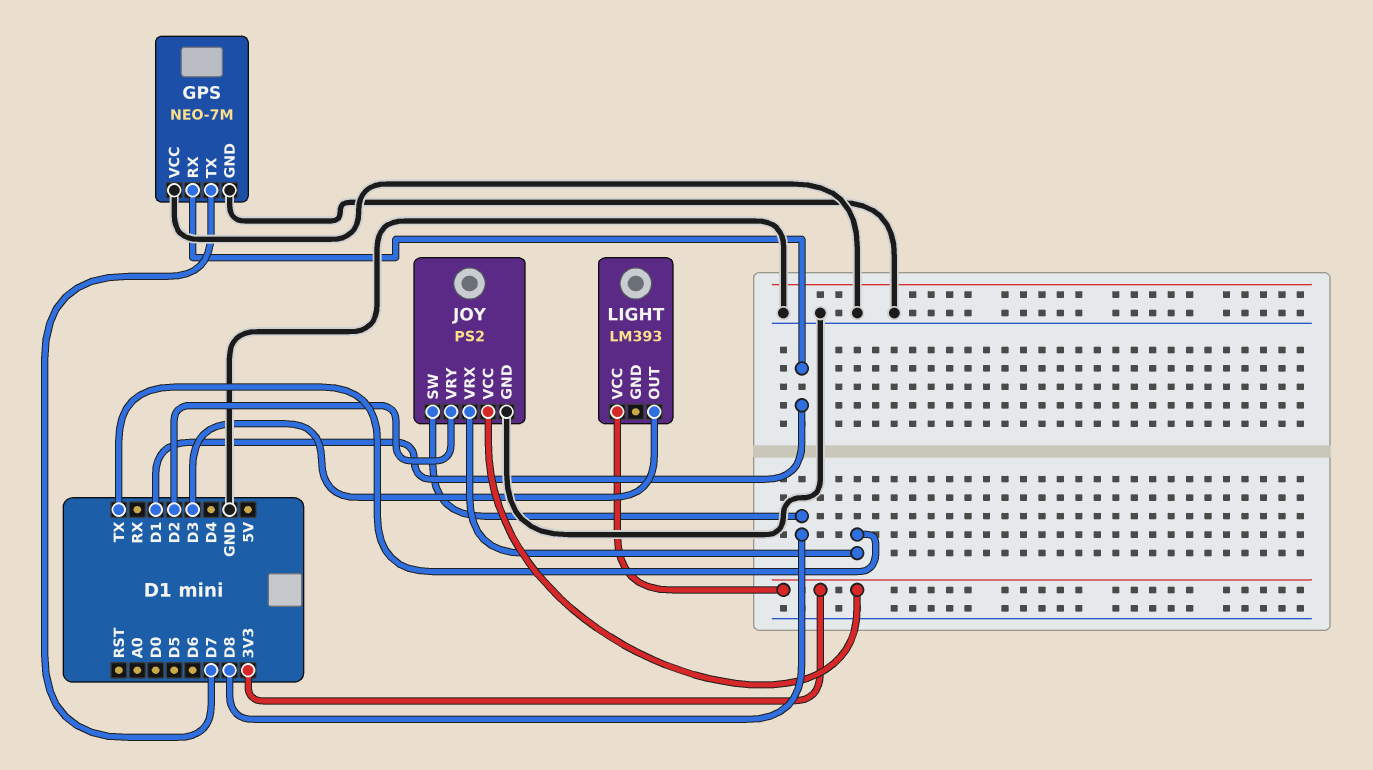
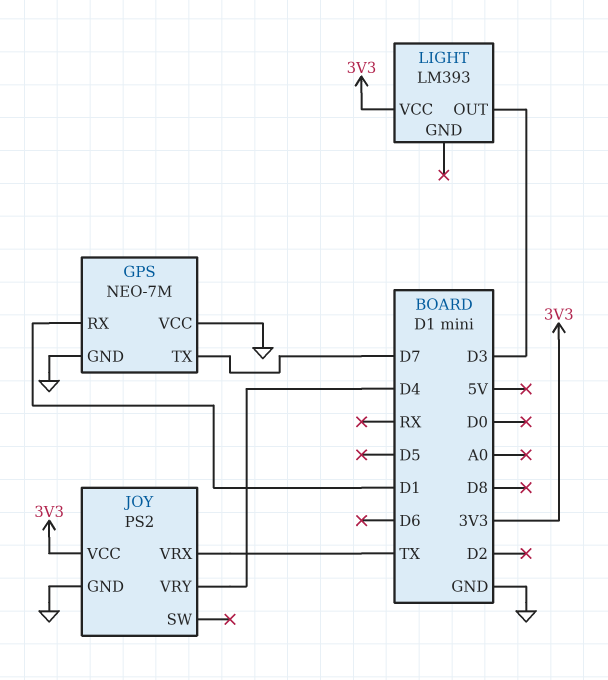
JOY pin SW: D8 -> none
JOY pin VRY: D2 -> D4

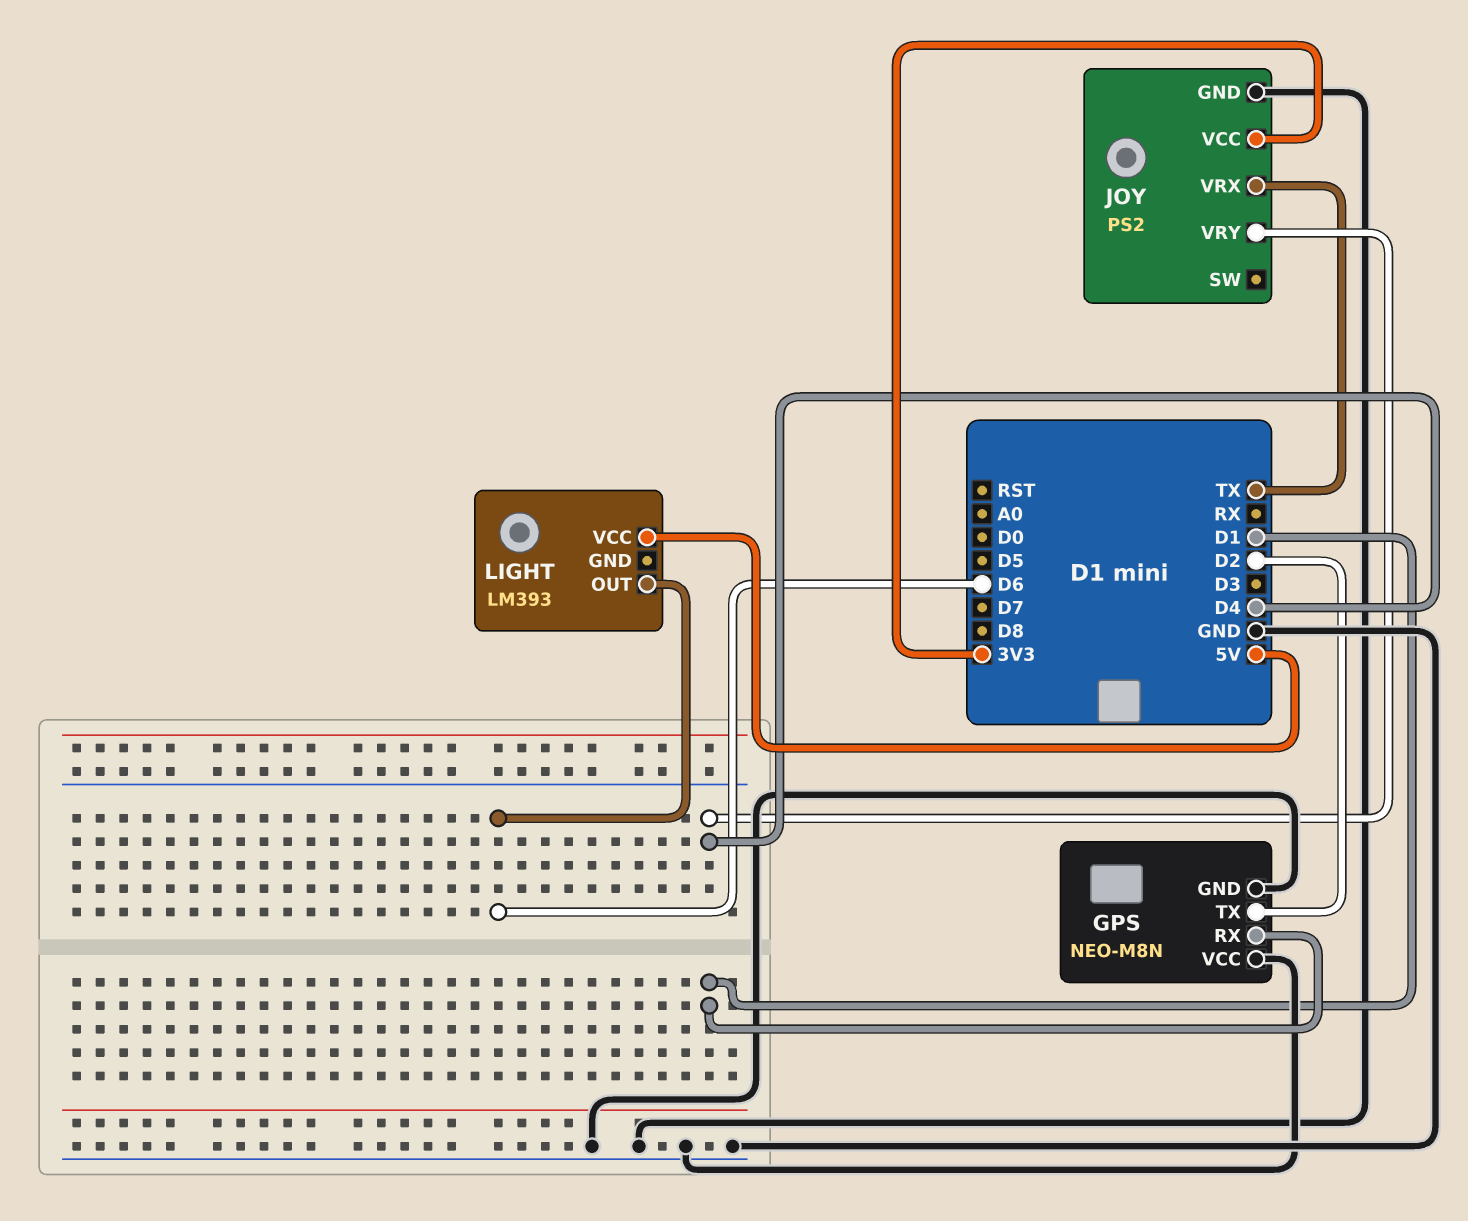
GPS: NEO-7M -> NEO-M8N
GPS pin TX: D7 -> D2
LIGHT pin OUT: D3 -> D6
LIGHT pin VCC: 3V3 -> 5V

